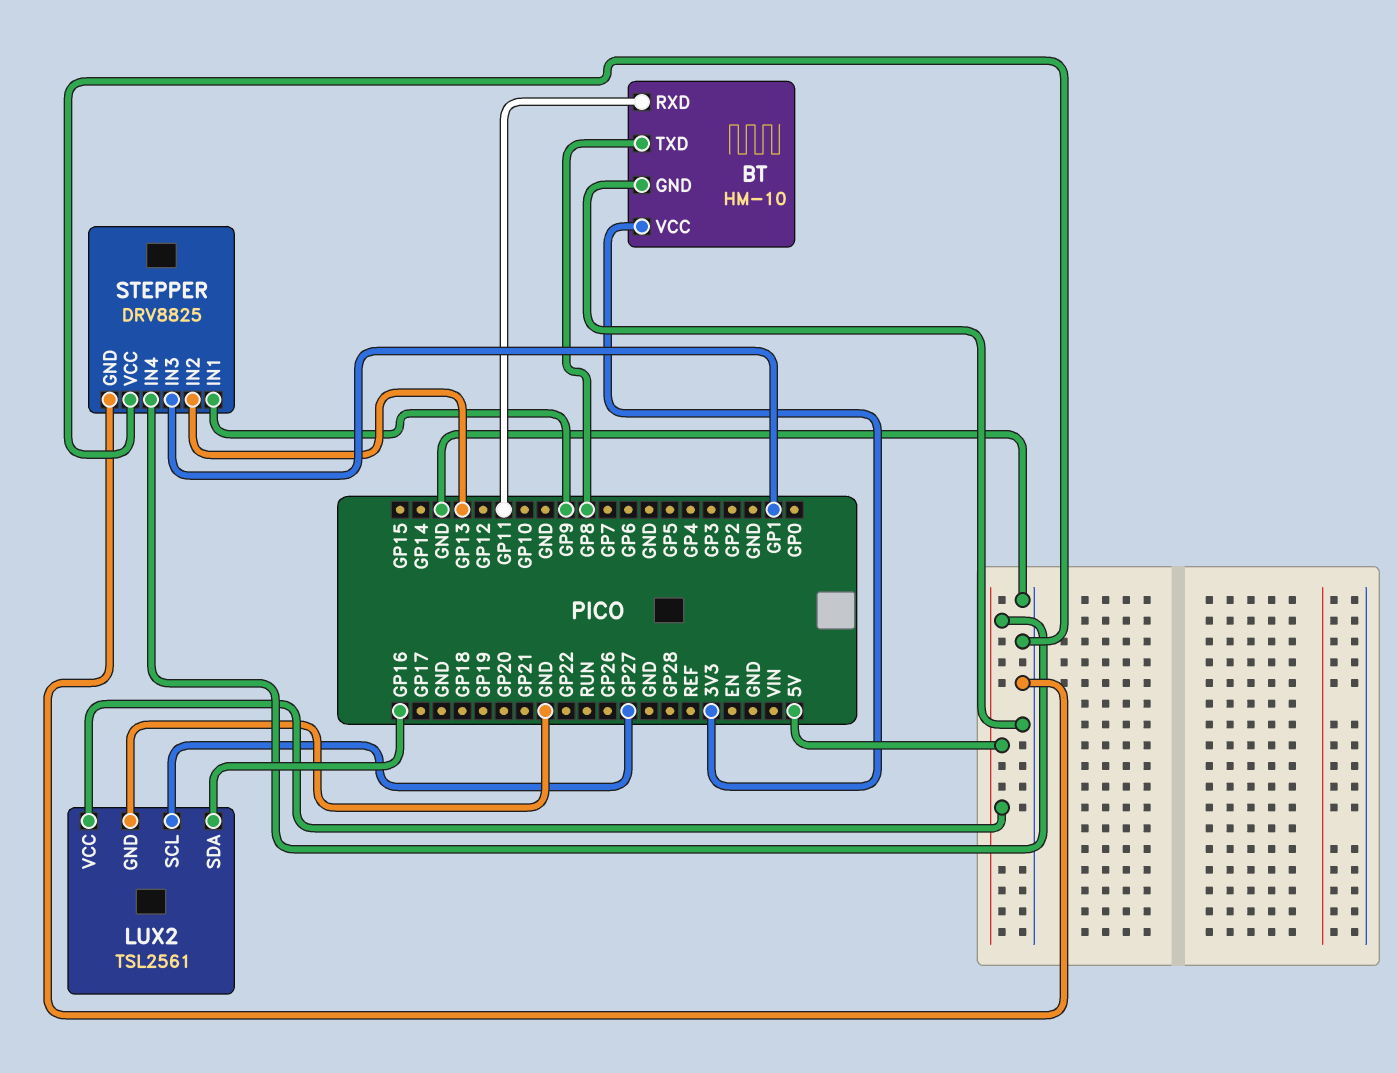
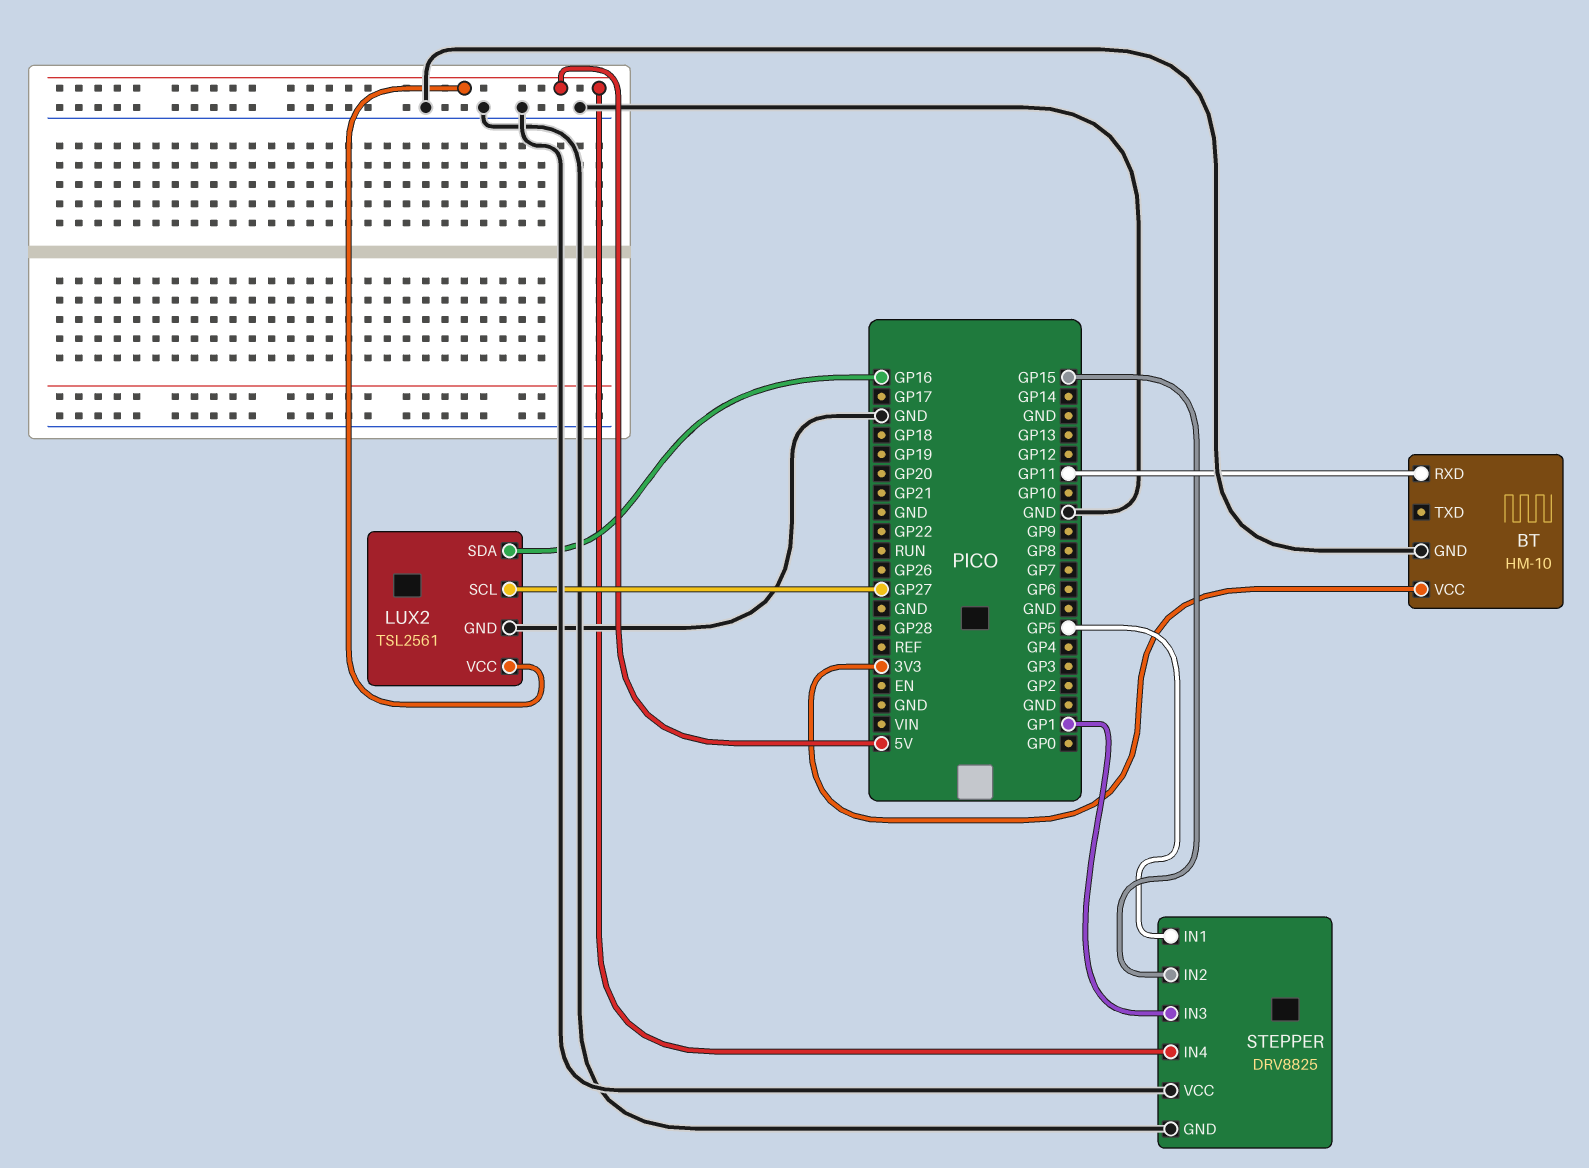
BT pin TXD: GP8 -> none
STEPPER pin IN1: GP9 -> GP5
STEPPER pin IN2: GP13 -> GP15

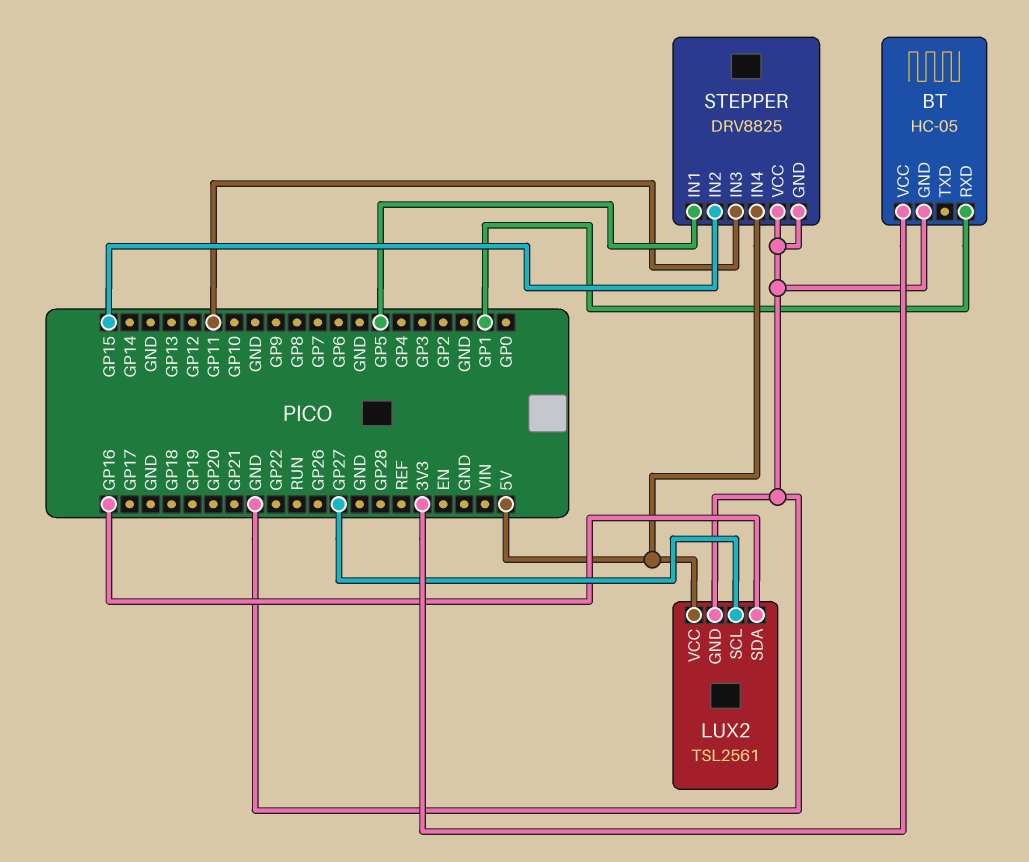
BT: HM-10 -> HC-05
BT pin RXD: GP11 -> GP1
STEPPER pin IN3: GP1 -> GP11

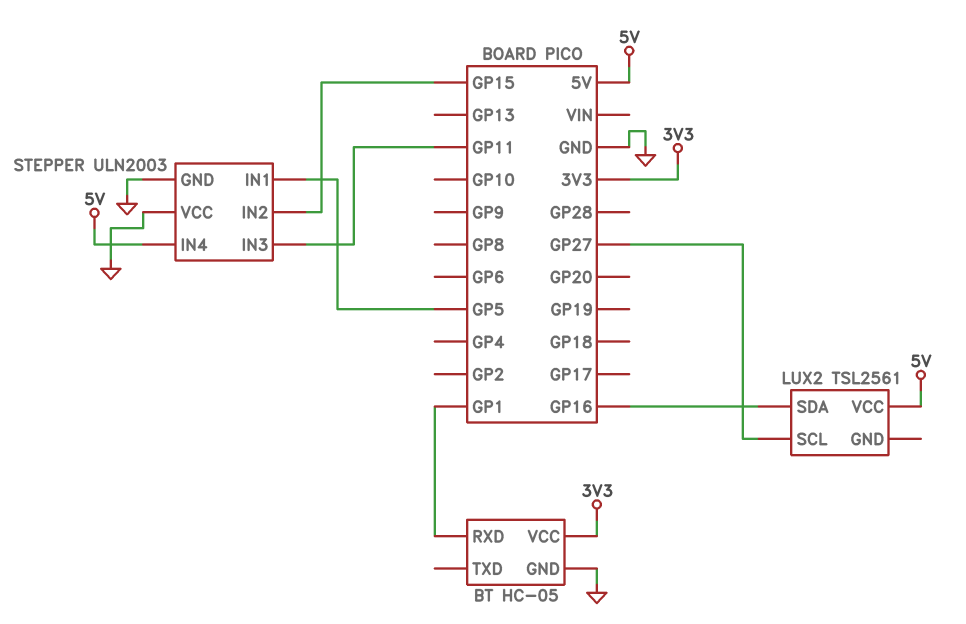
LUX2 pin GND: GND -> none
STEPPER: DRV8825 -> ULN2003

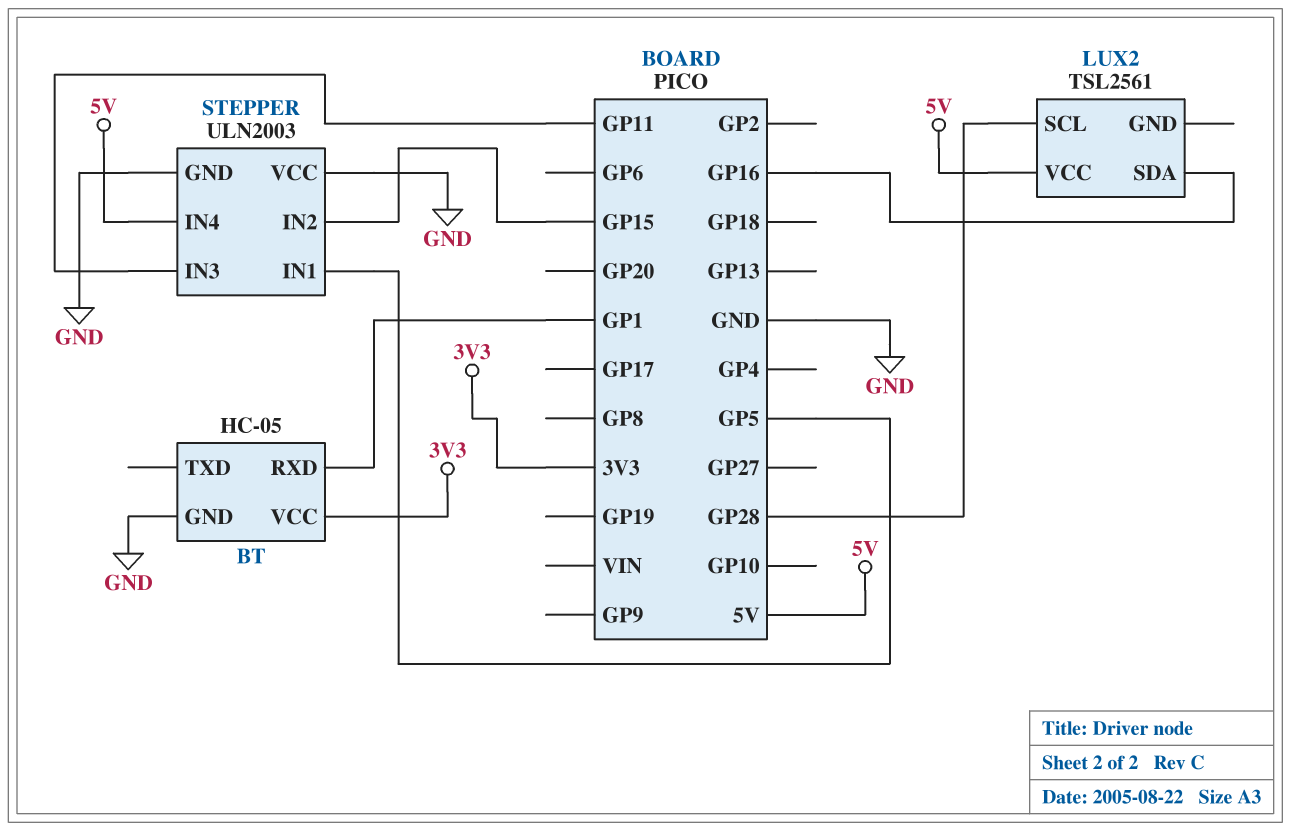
LUX2 pin SCL: GP27 -> GP28

